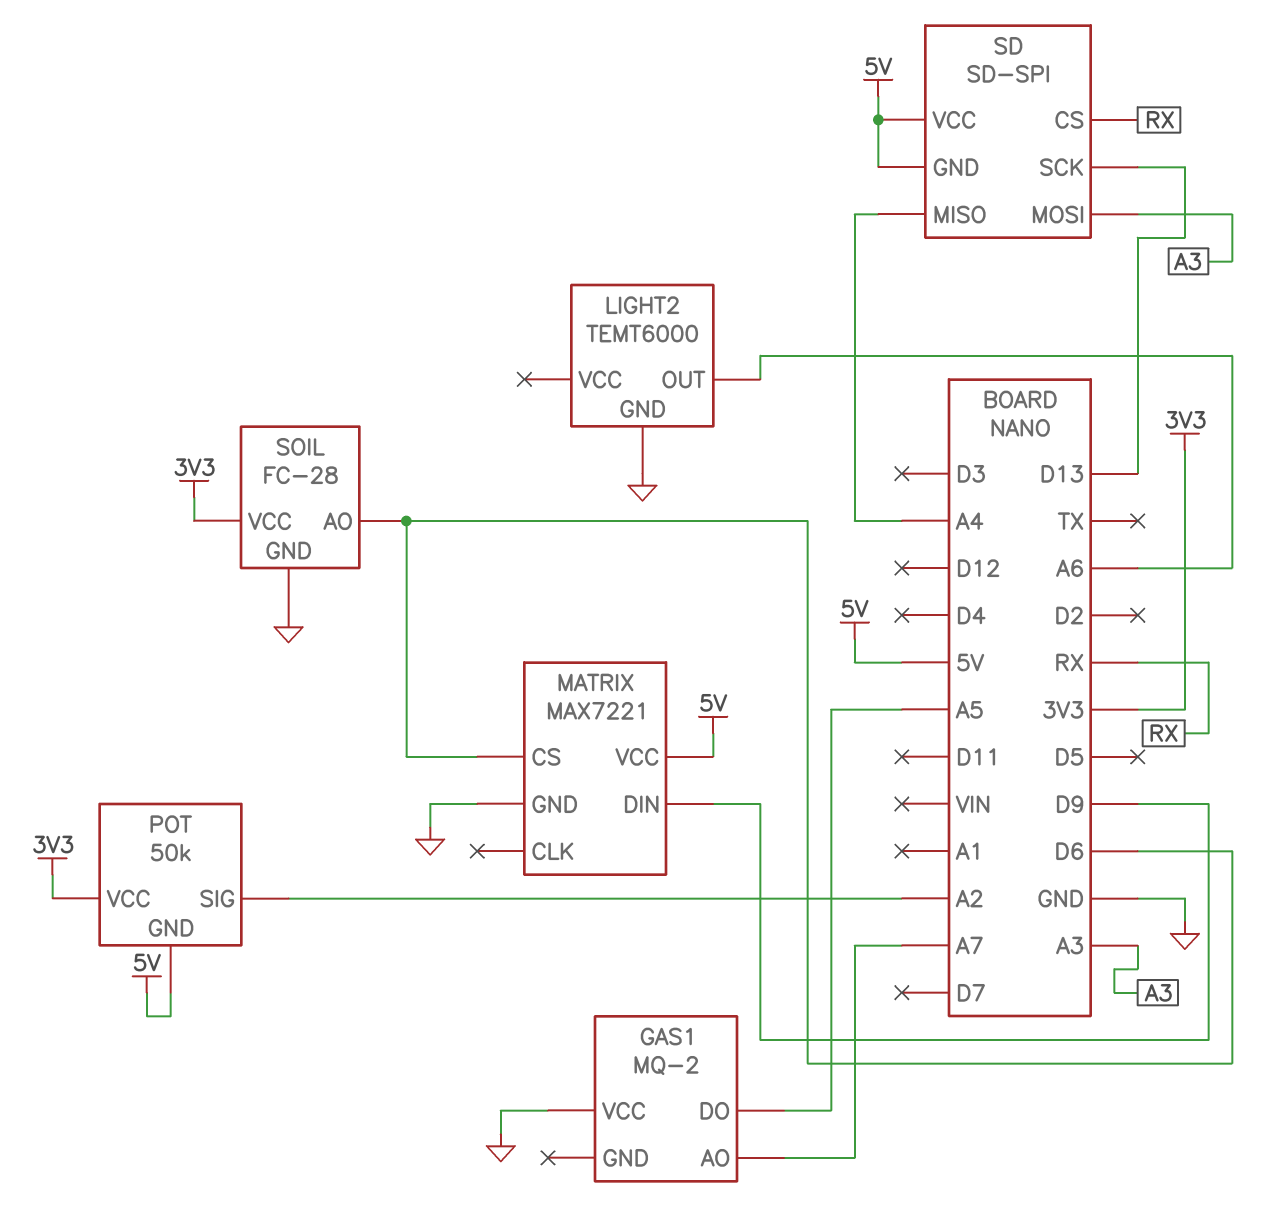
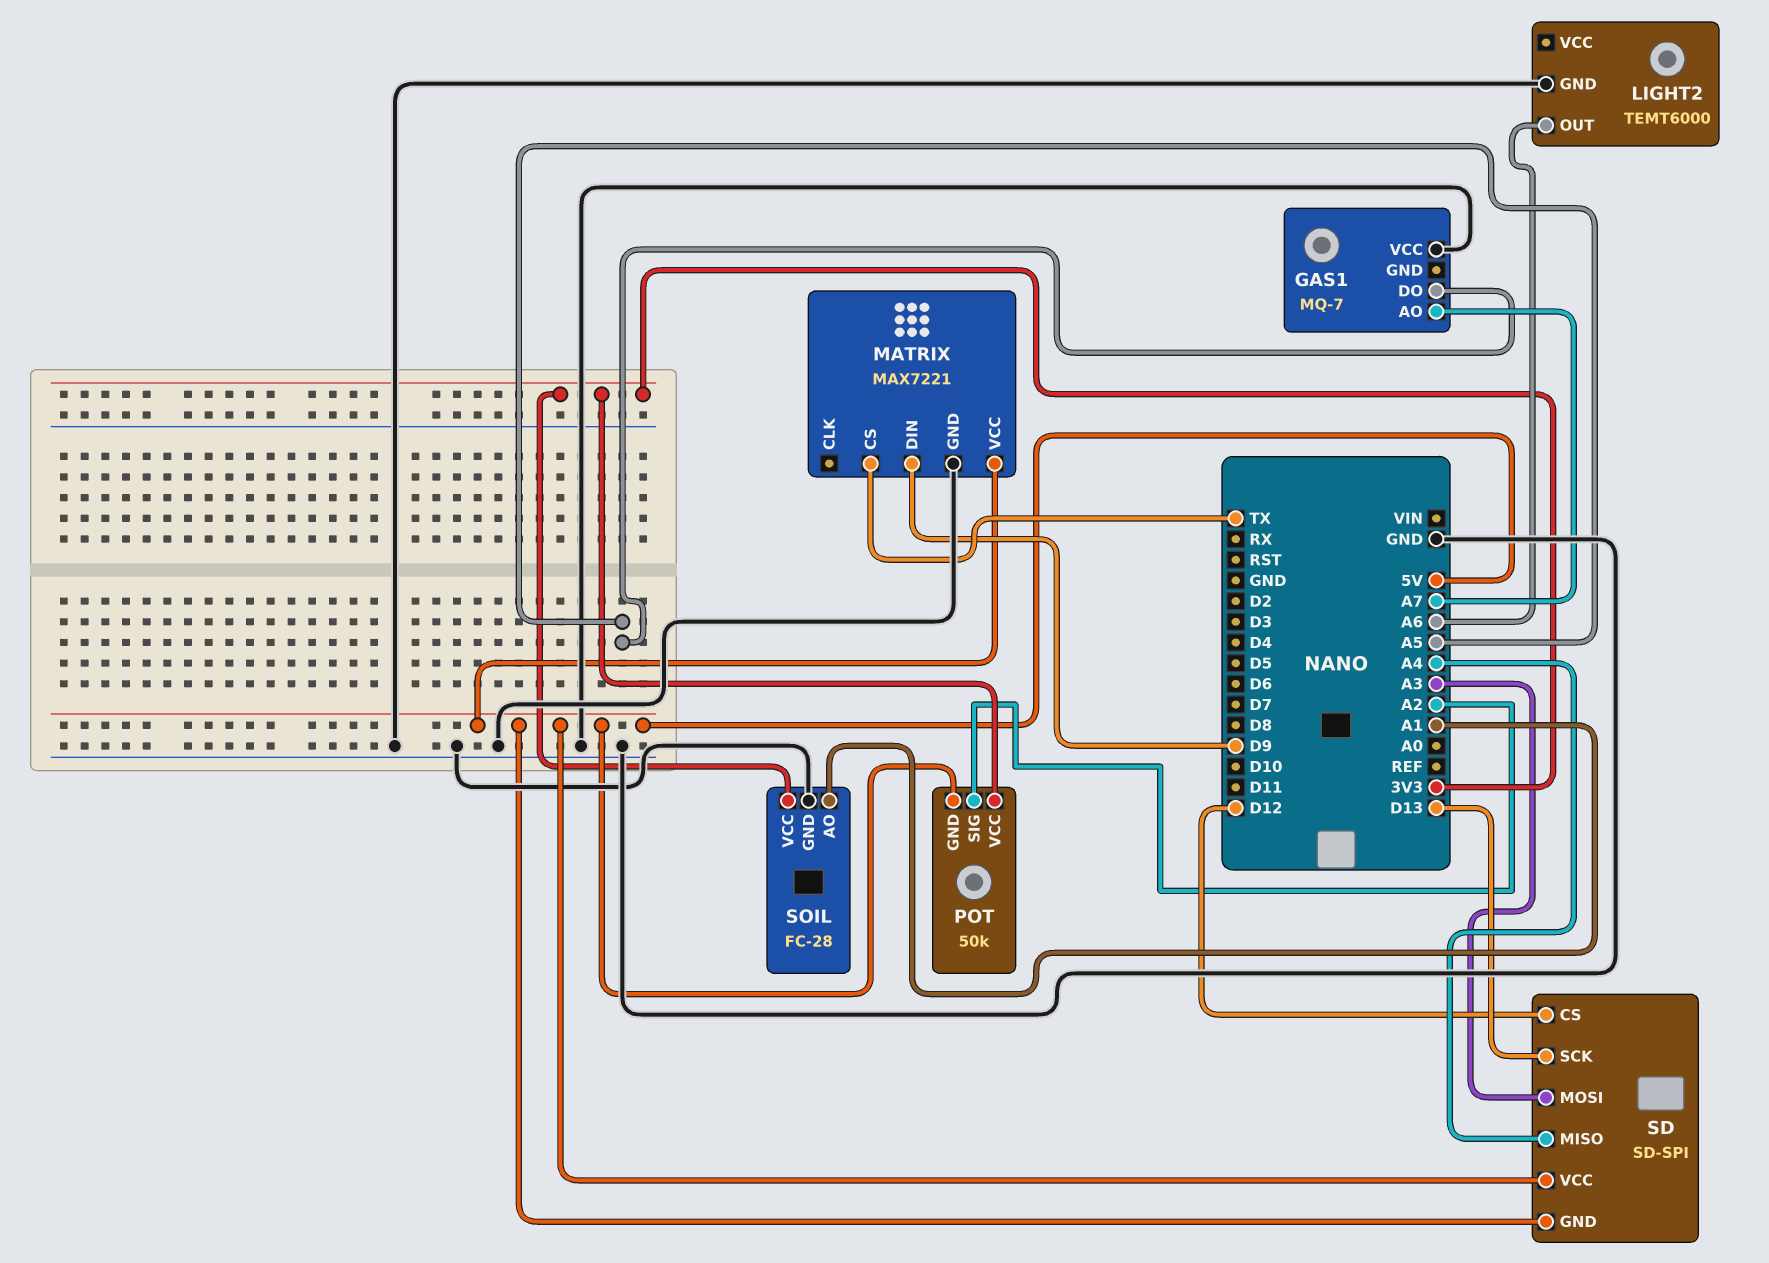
GAS1: MQ-2 -> MQ-7
MATRIX pin CS: D6 -> TX
SD pin CS: RX -> D12
SOIL pin AO: D6 -> A1

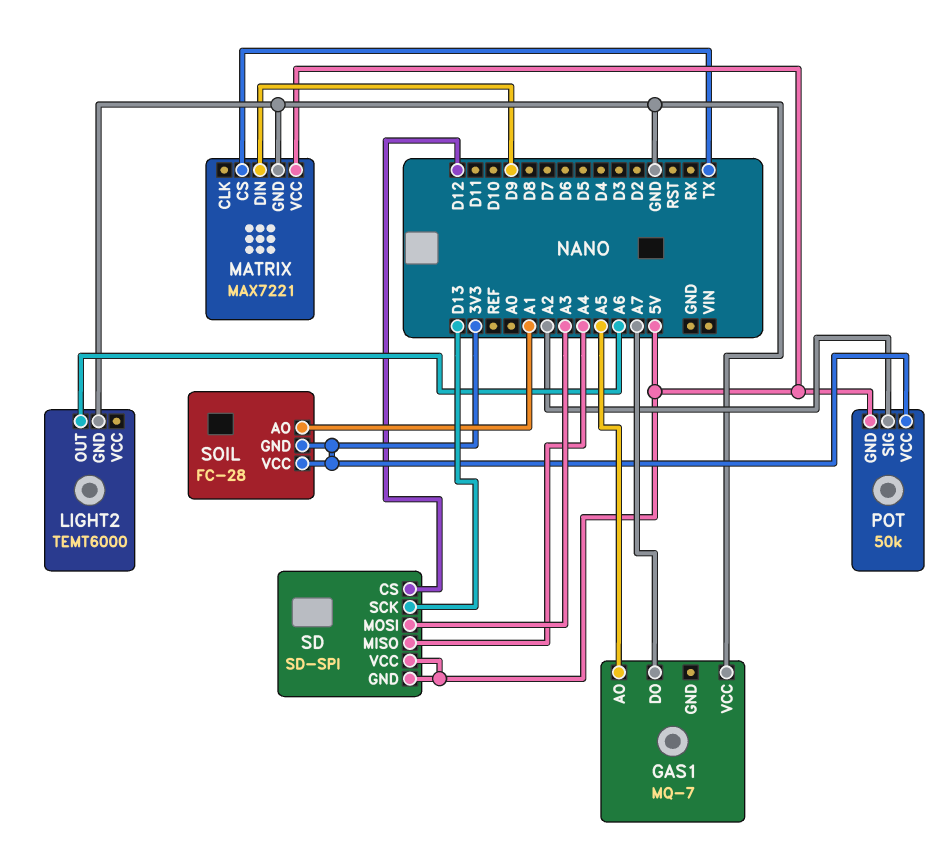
GAS1 pin AO: A7 -> A5
GAS1 pin DO: A5 -> A7
SOIL pin GND: GND -> 3V3

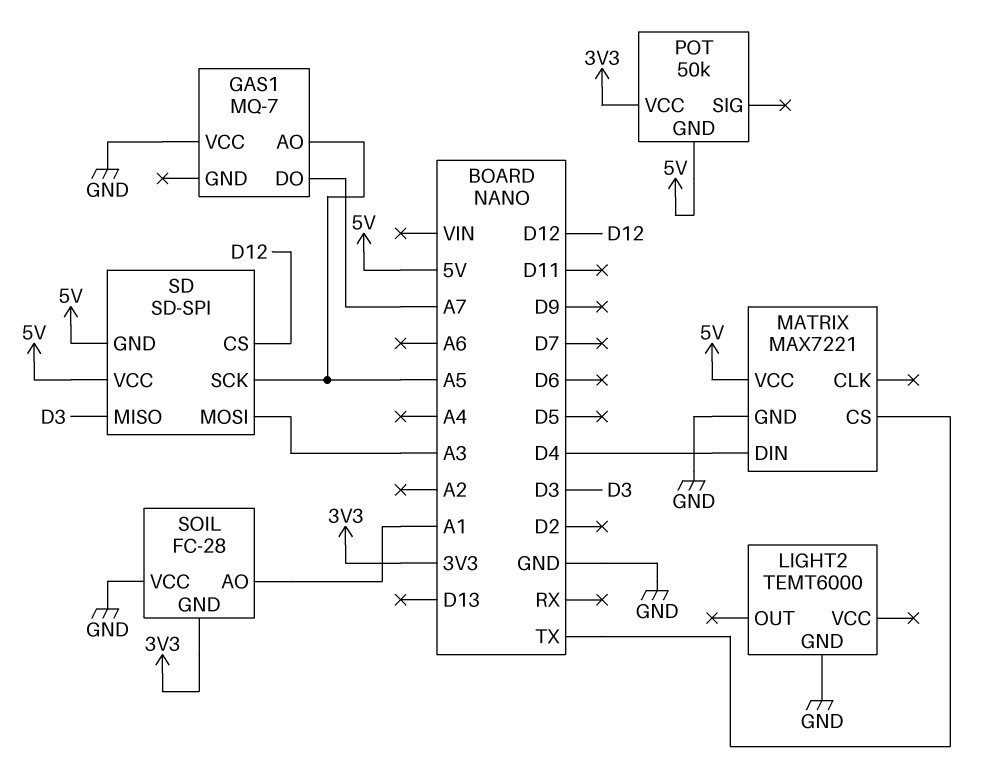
LIGHT2 pin OUT: A6 -> none
MATRIX pin DIN: D9 -> D4
POT pin SIG: A2 -> none
SD pin MISO: A4 -> D3
SD pin SCK: D13 -> A5
SOIL pin VCC: 3V3 -> GND

